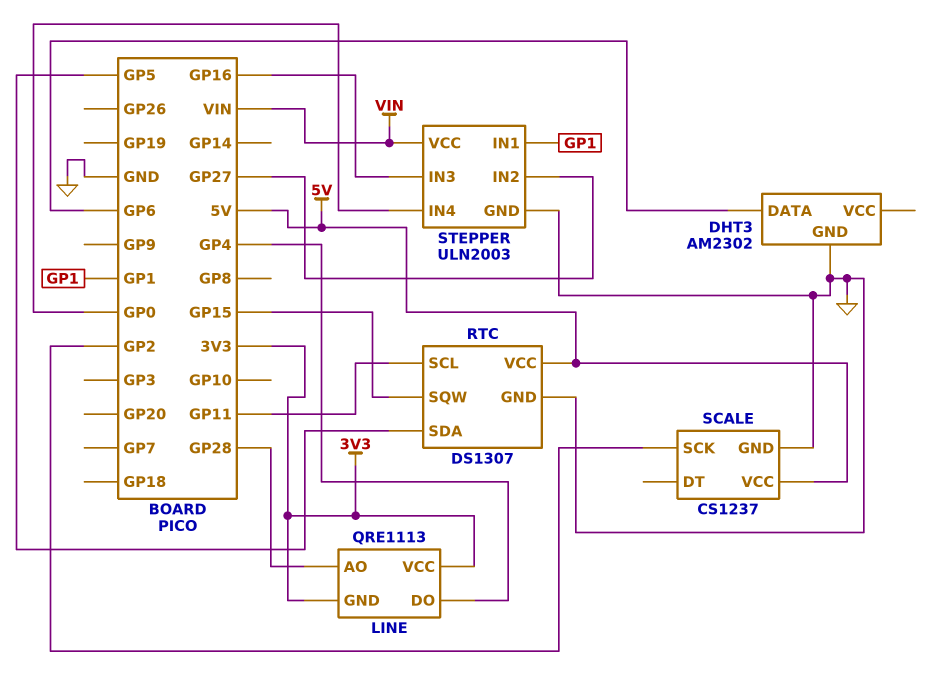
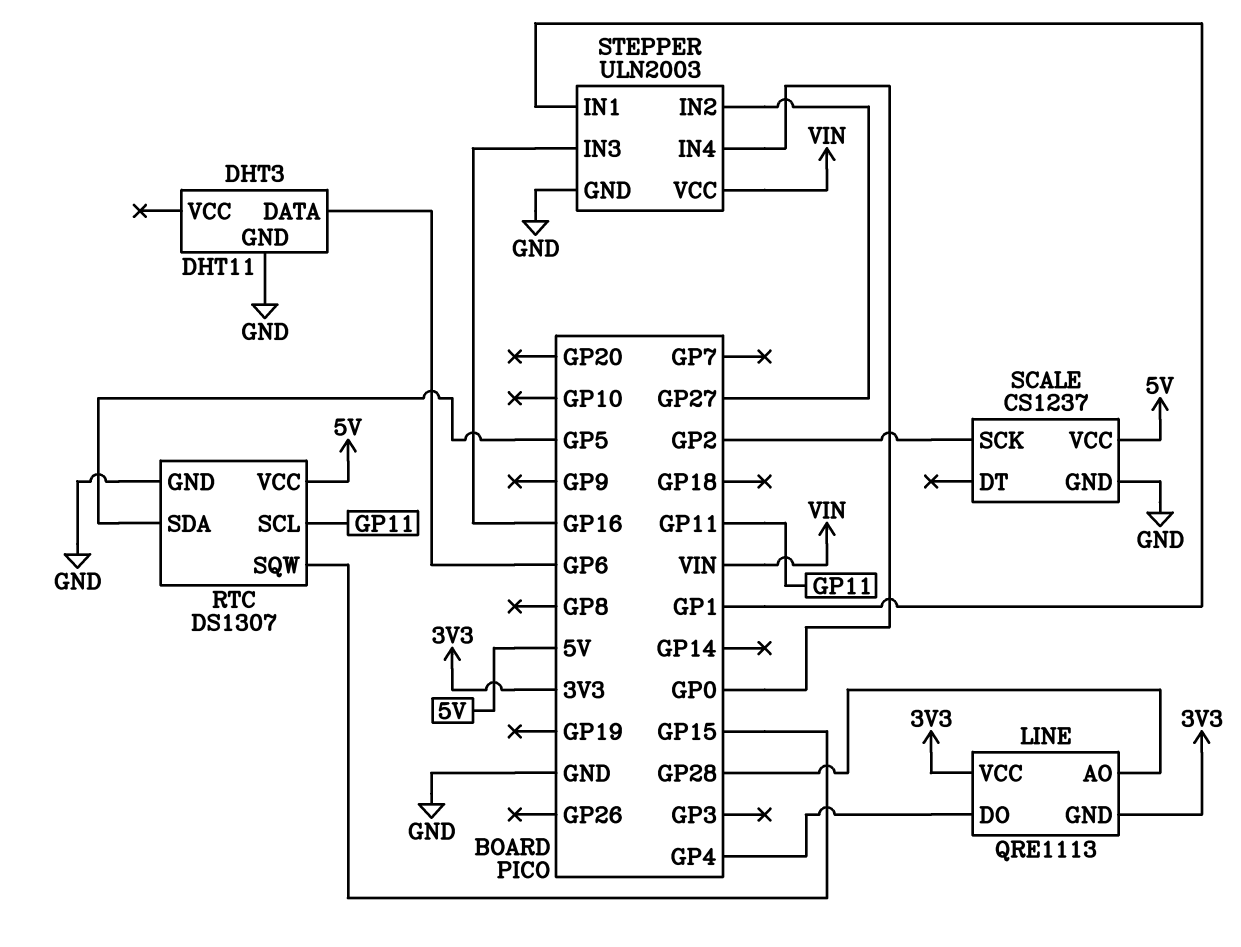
DHT3: AM2302 -> DHT11

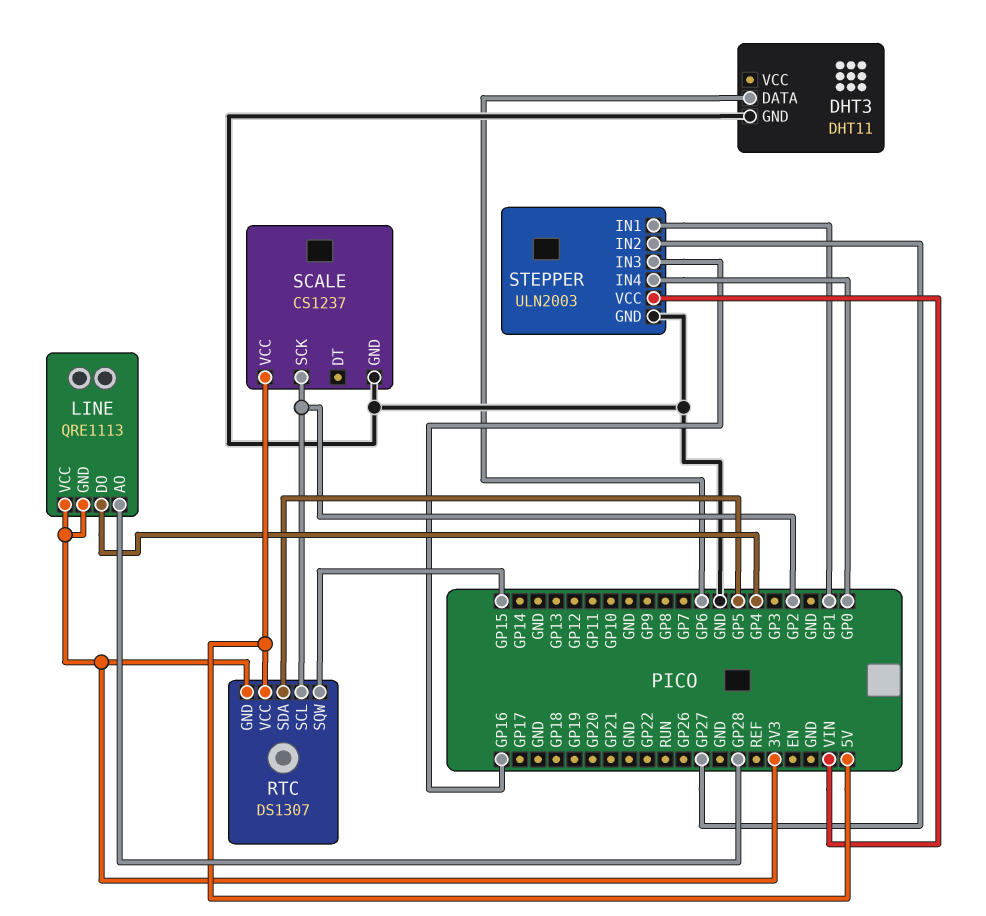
RTC pin GND: GND -> 3V3
RTC pin SCL: GP11 -> GP2

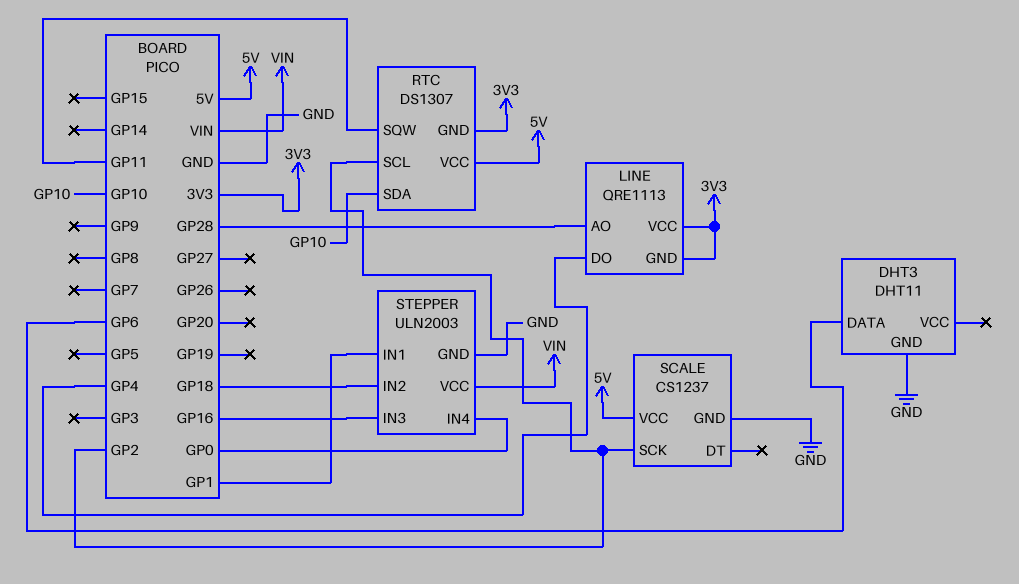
RTC pin SDA: GP5 -> GP10
RTC pin SQW: GP15 -> GP11
STEPPER pin IN2: GP27 -> GP18

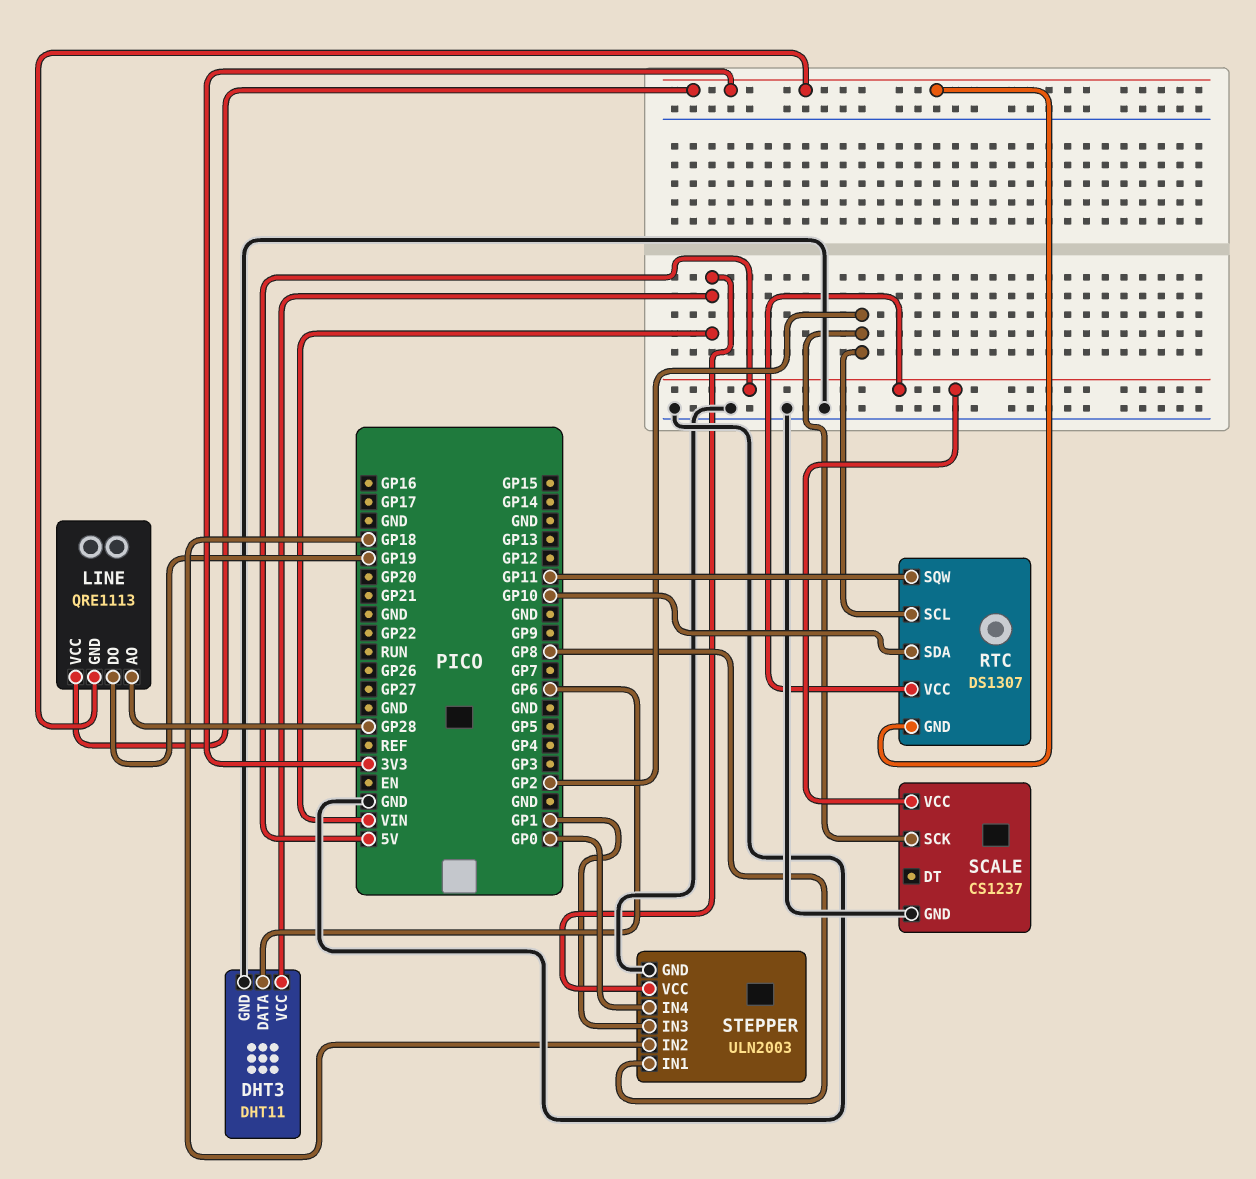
DHT3 pin VCC: none -> VIN
LINE pin DO: GP4 -> GP19
STEPPER pin IN1: GP1 -> GP8
STEPPER pin IN3: GP16 -> GP1

